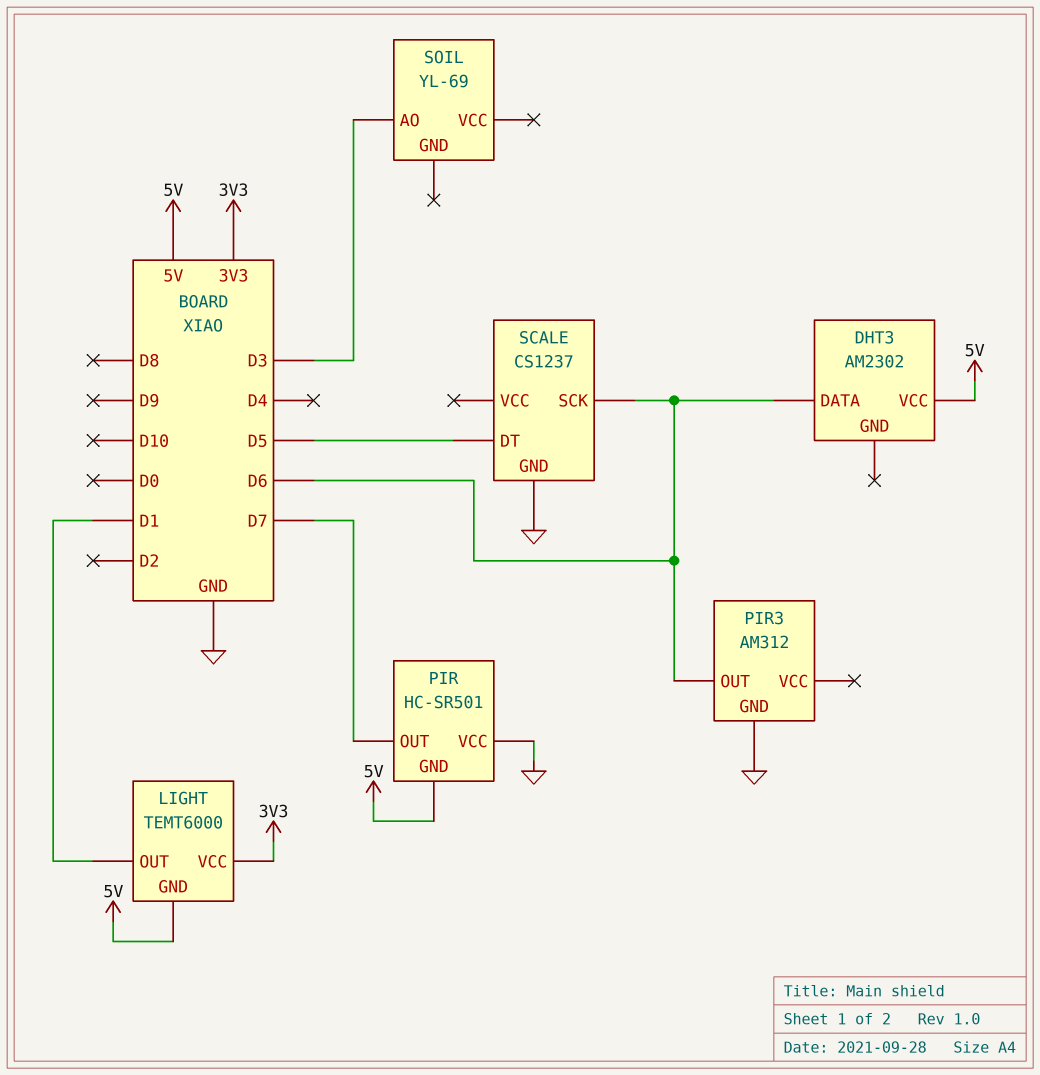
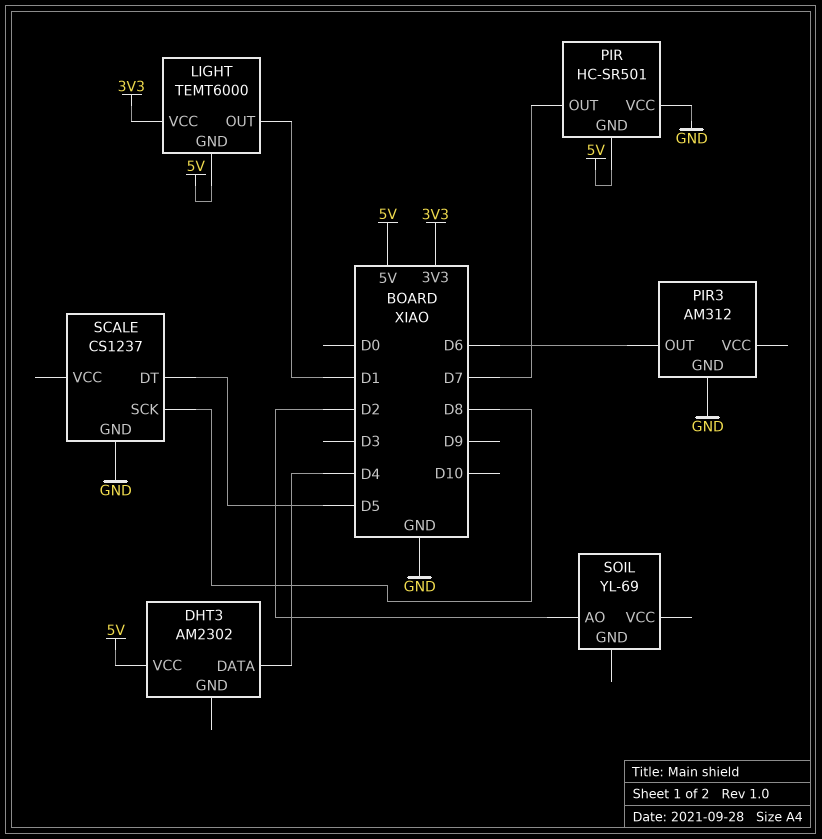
DHT3 pin DATA: D6 -> D4
SCALE pin SCK: D6 -> D8
SOIL pin AO: D3 -> D2

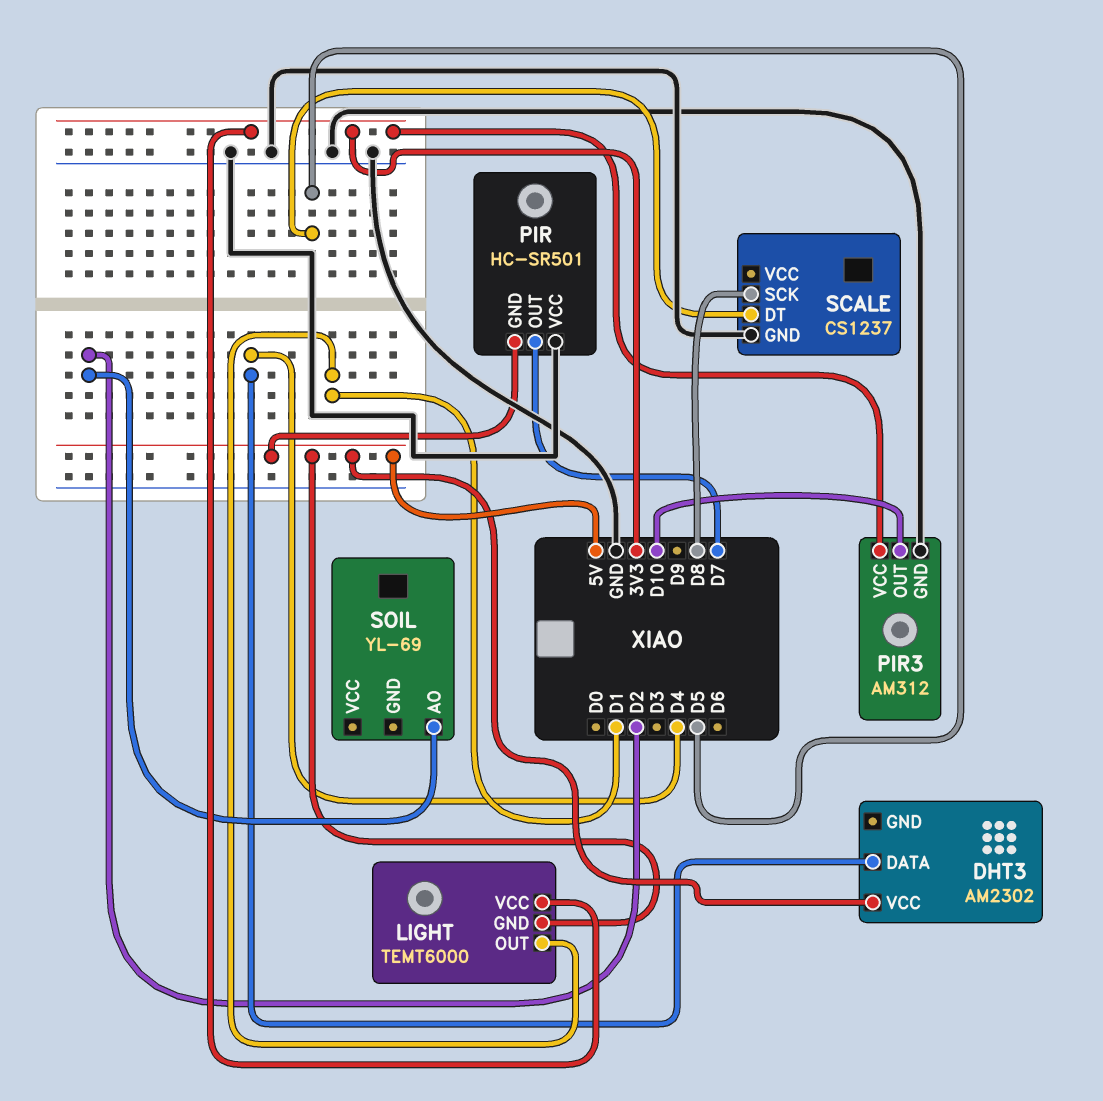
PIR3 pin OUT: D6 -> D10
PIR3 pin VCC: none -> 3V3

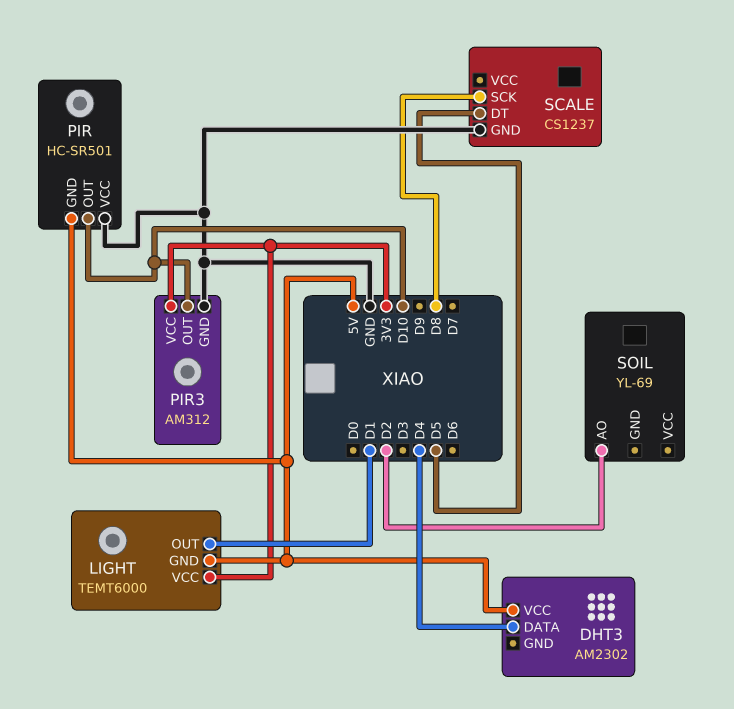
PIR pin OUT: D7 -> D10

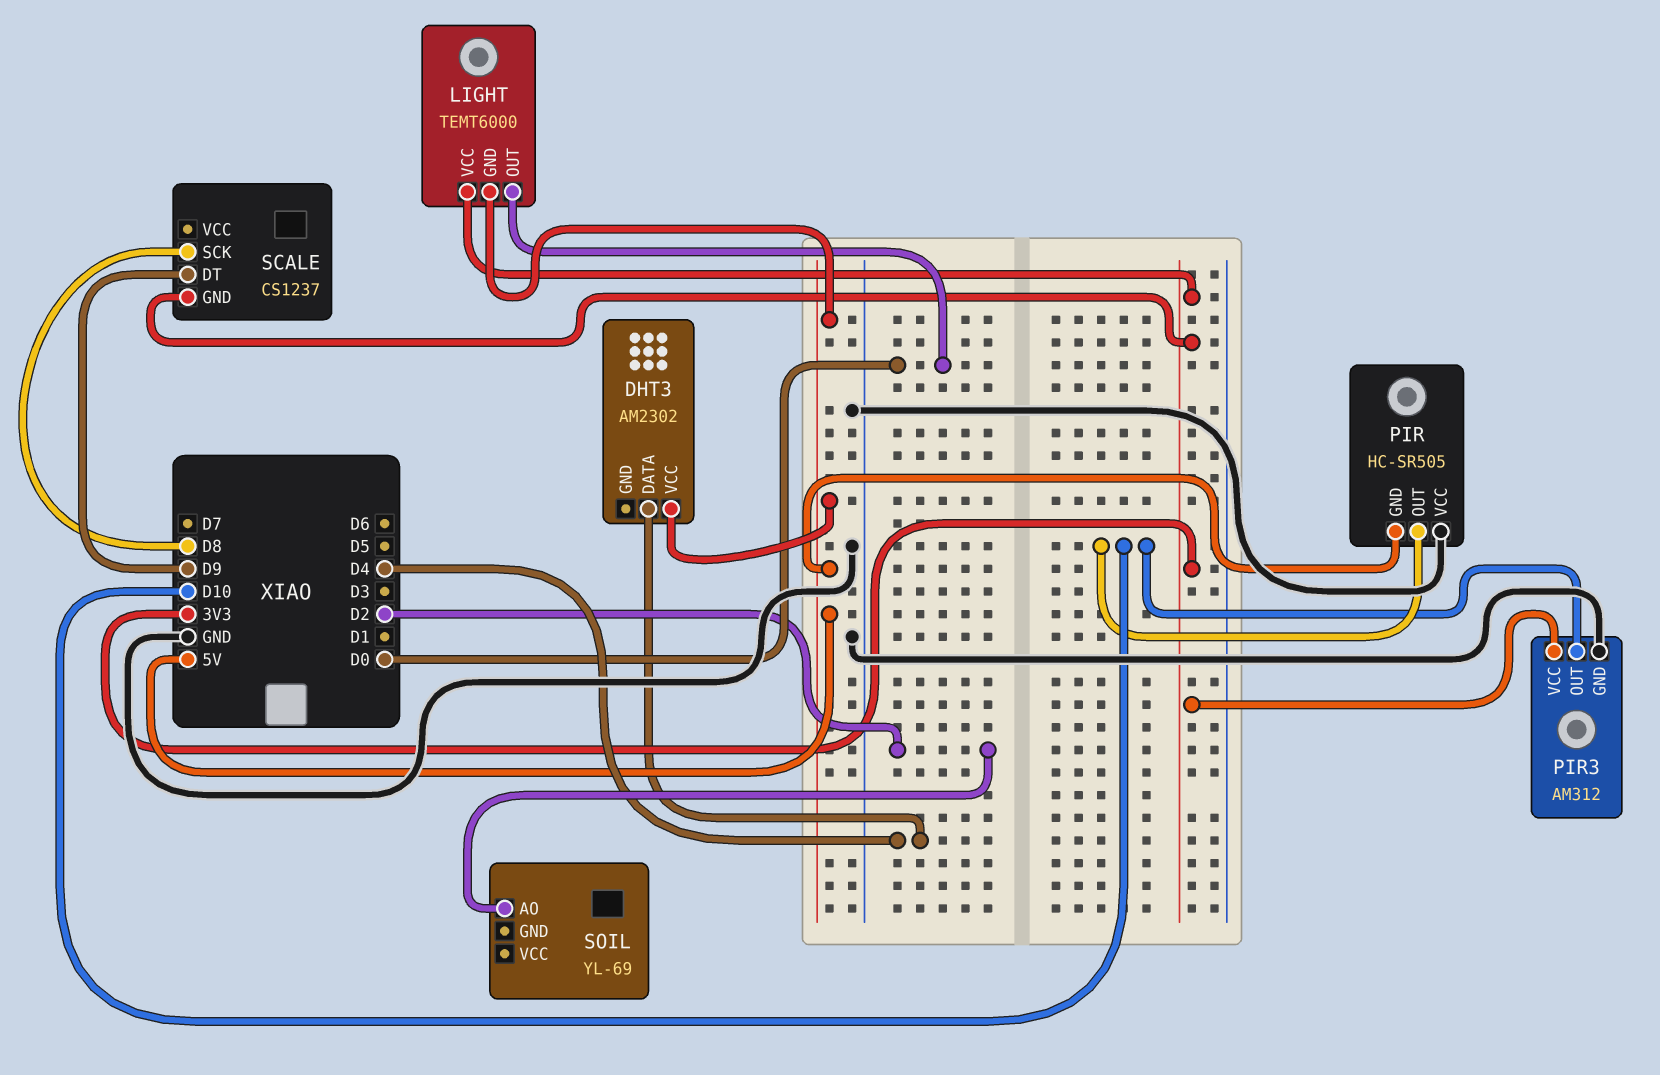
LIGHT pin OUT: D1 -> D0
PIR: HC-SR501 -> HC-SR505
SCALE pin DT: D5 -> D9
SCALE pin GND: GND -> 3V3

